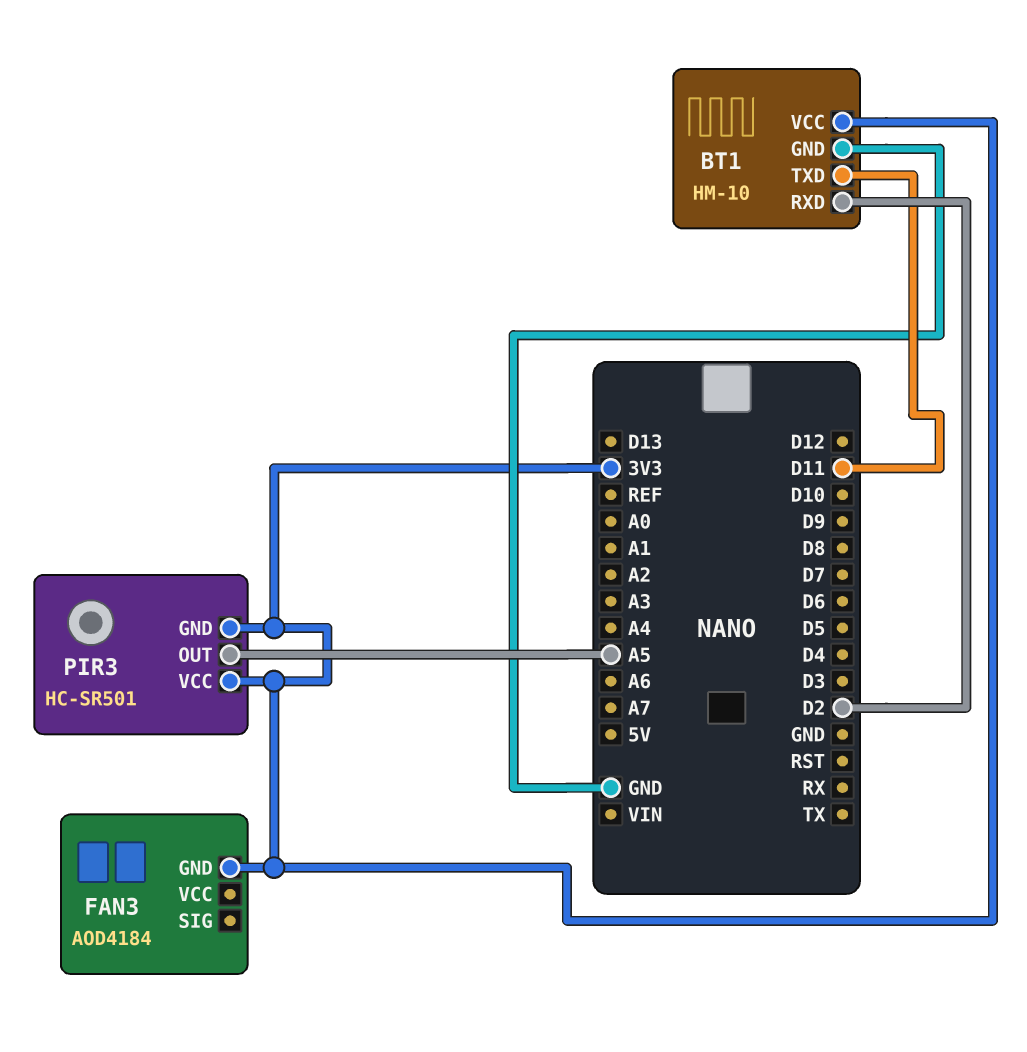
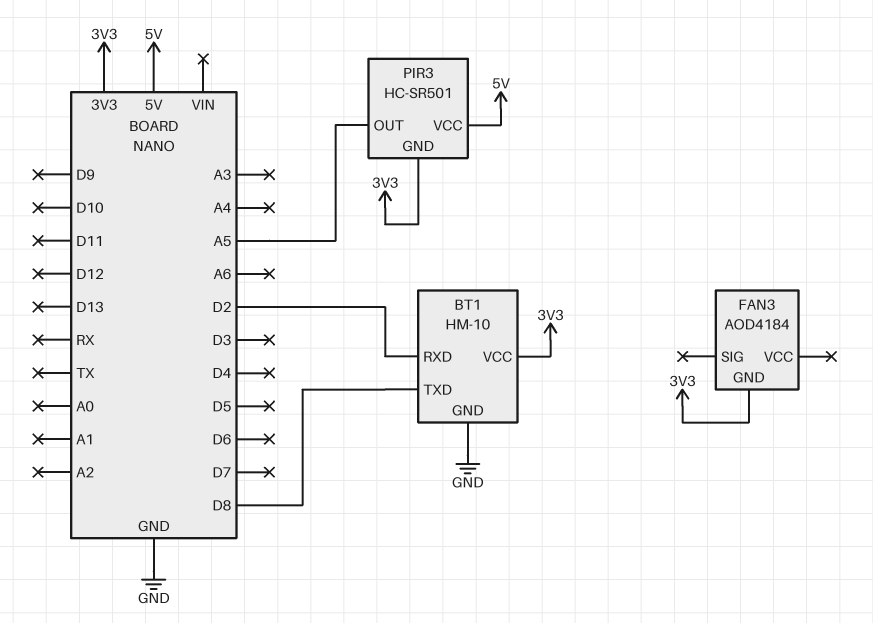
BT1 pin TXD: D11 -> D8
PIR3 pin VCC: 3V3 -> 5V

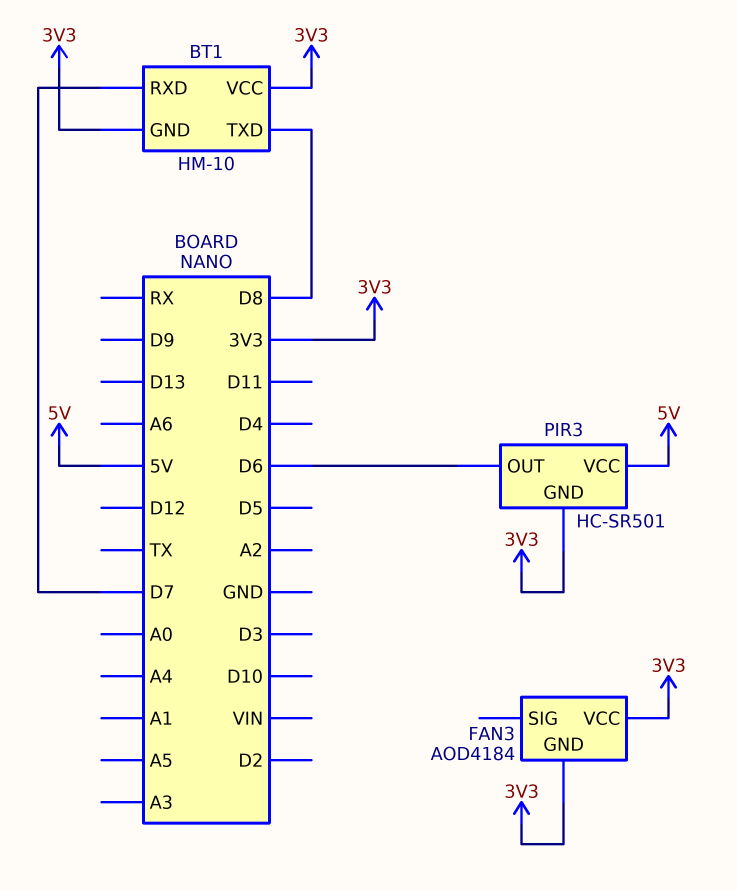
BT1 pin GND: GND -> 3V3
BT1 pin RXD: D2 -> D7
FAN3 pin VCC: none -> 3V3
PIR3 pin OUT: A5 -> D6

